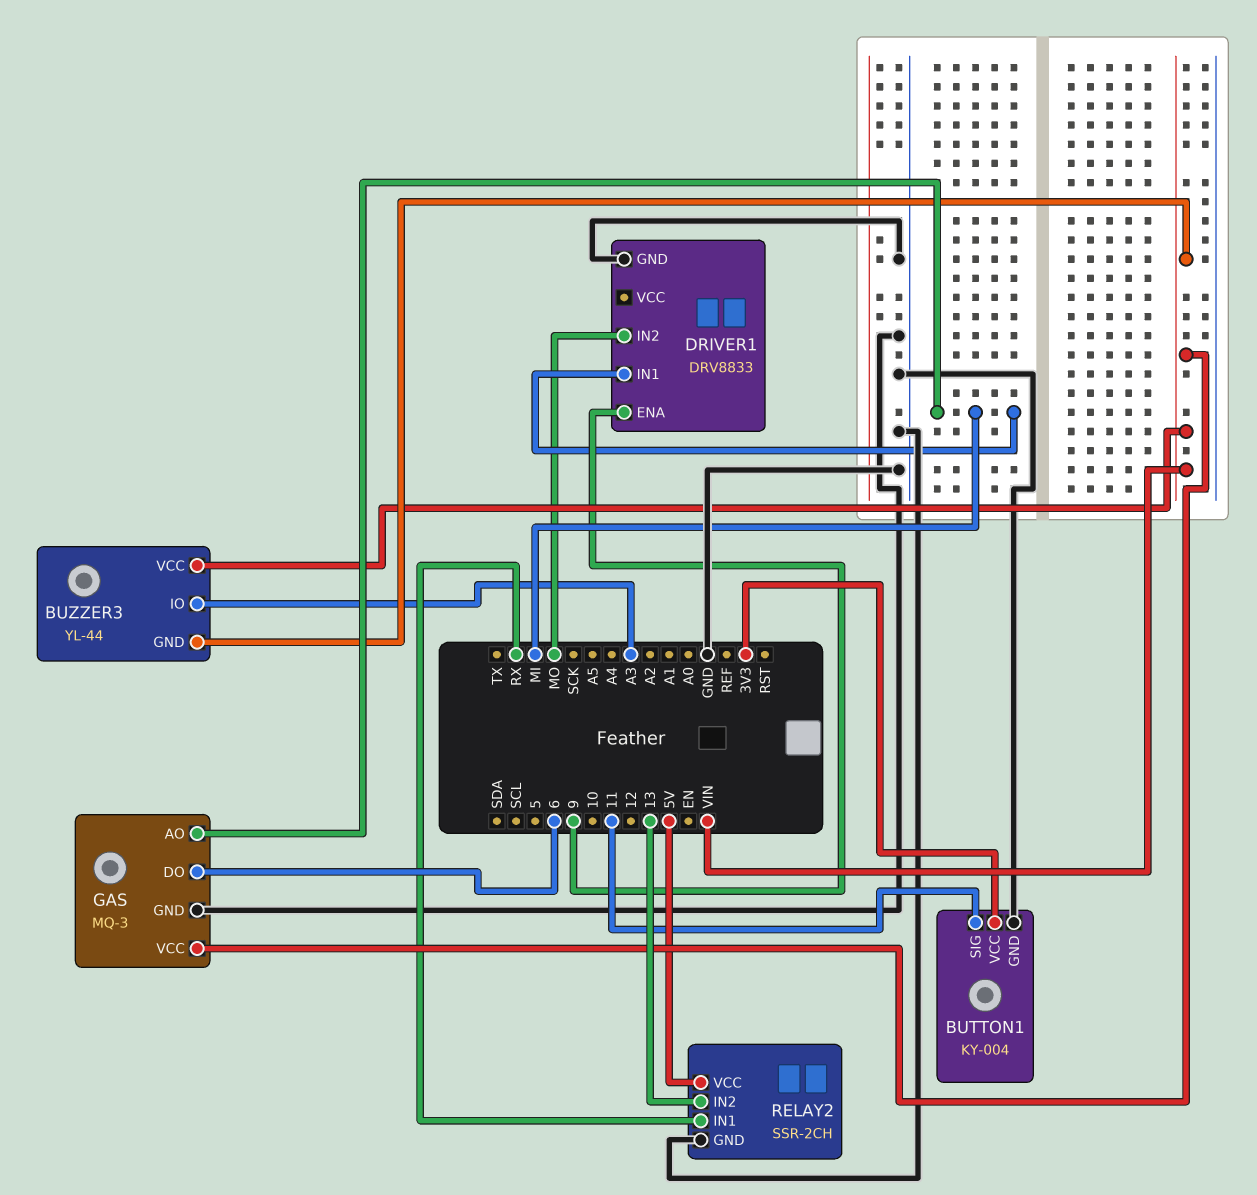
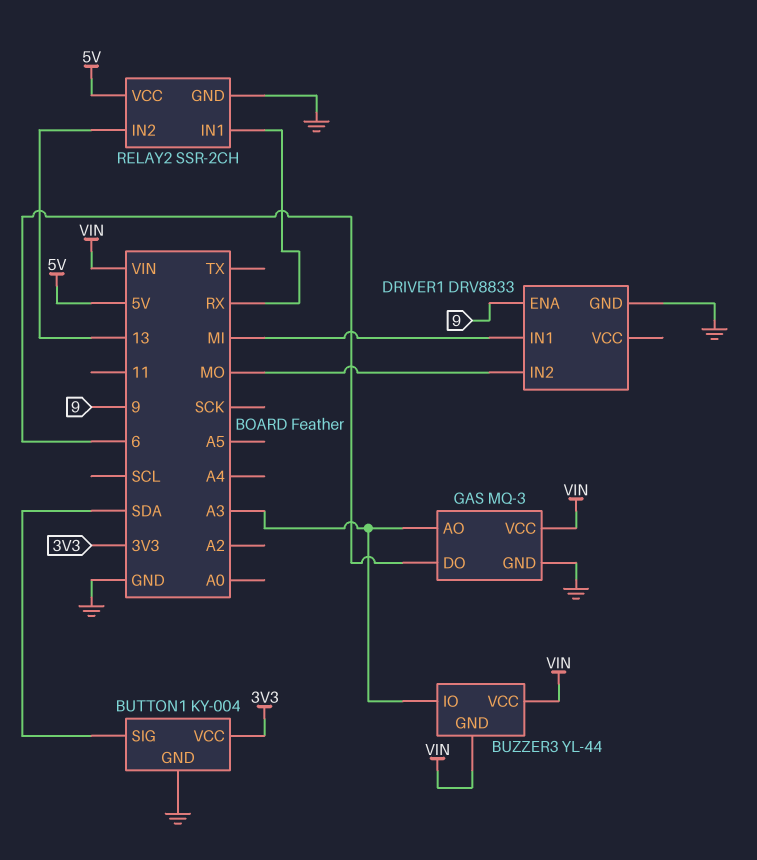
BUTTON1 pin SIG: 11 -> SDA
GAS pin AO: MI -> A3

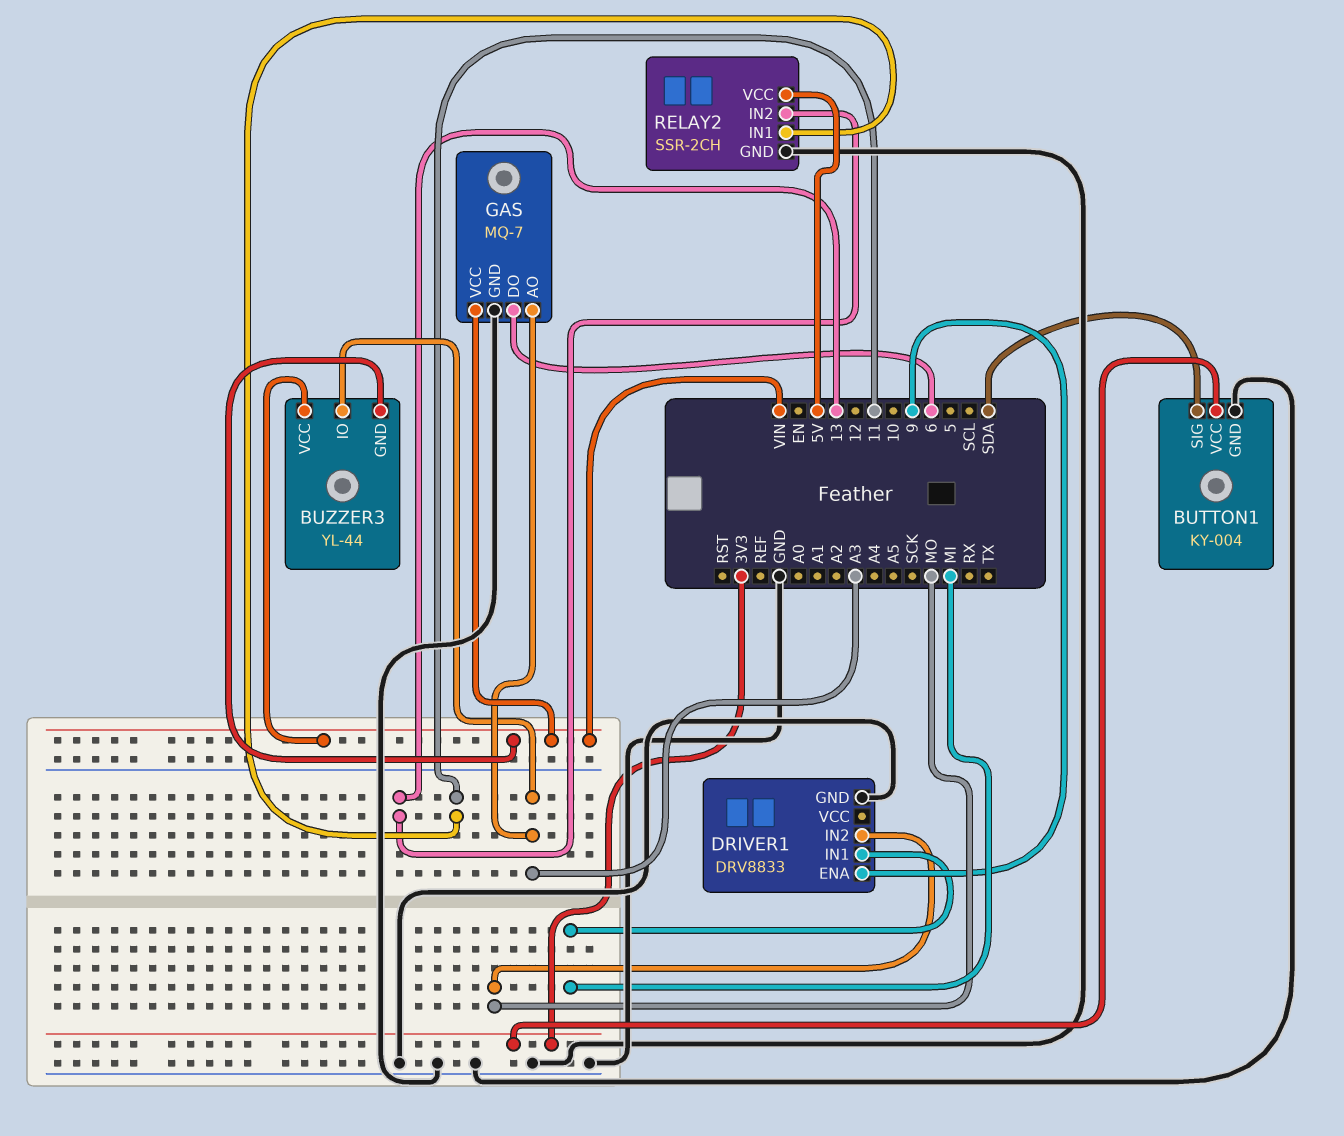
GAS: MQ-3 -> MQ-7
RELAY2 pin IN1: RX -> 11

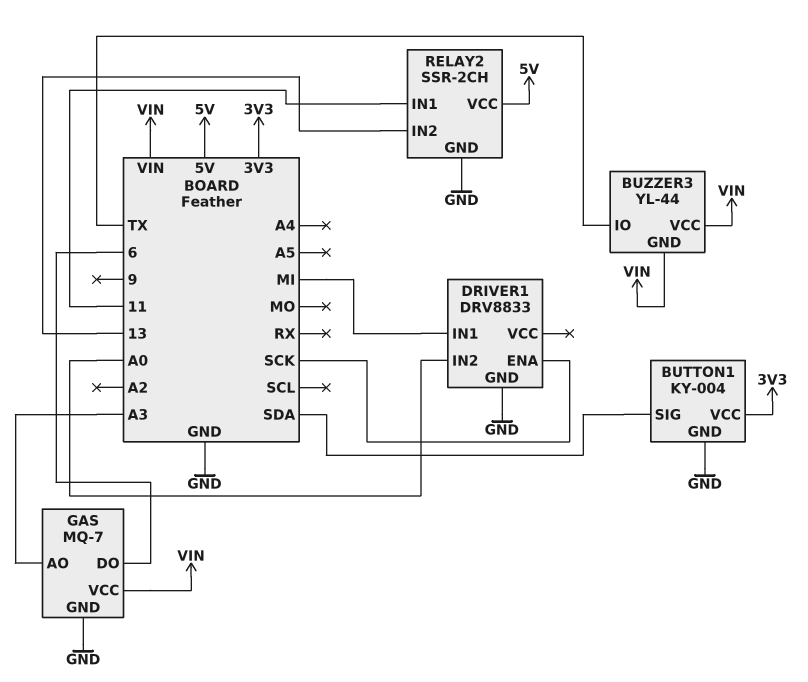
BUZZER3 pin IO: A3 -> TX
DRIVER1 pin ENA: 9 -> SCK
DRIVER1 pin IN2: MO -> A0

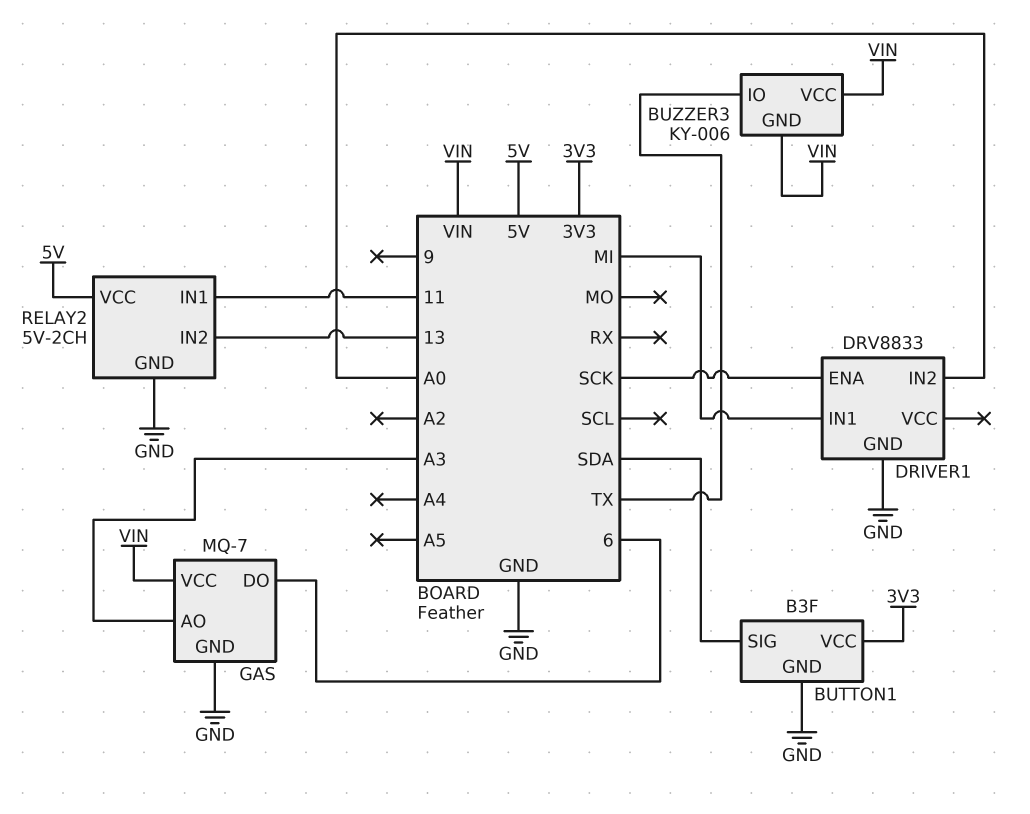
BUTTON1: KY-004 -> B3F
BUZZER3: YL-44 -> KY-006
RELAY2: SSR-2CH -> 5V-2CH

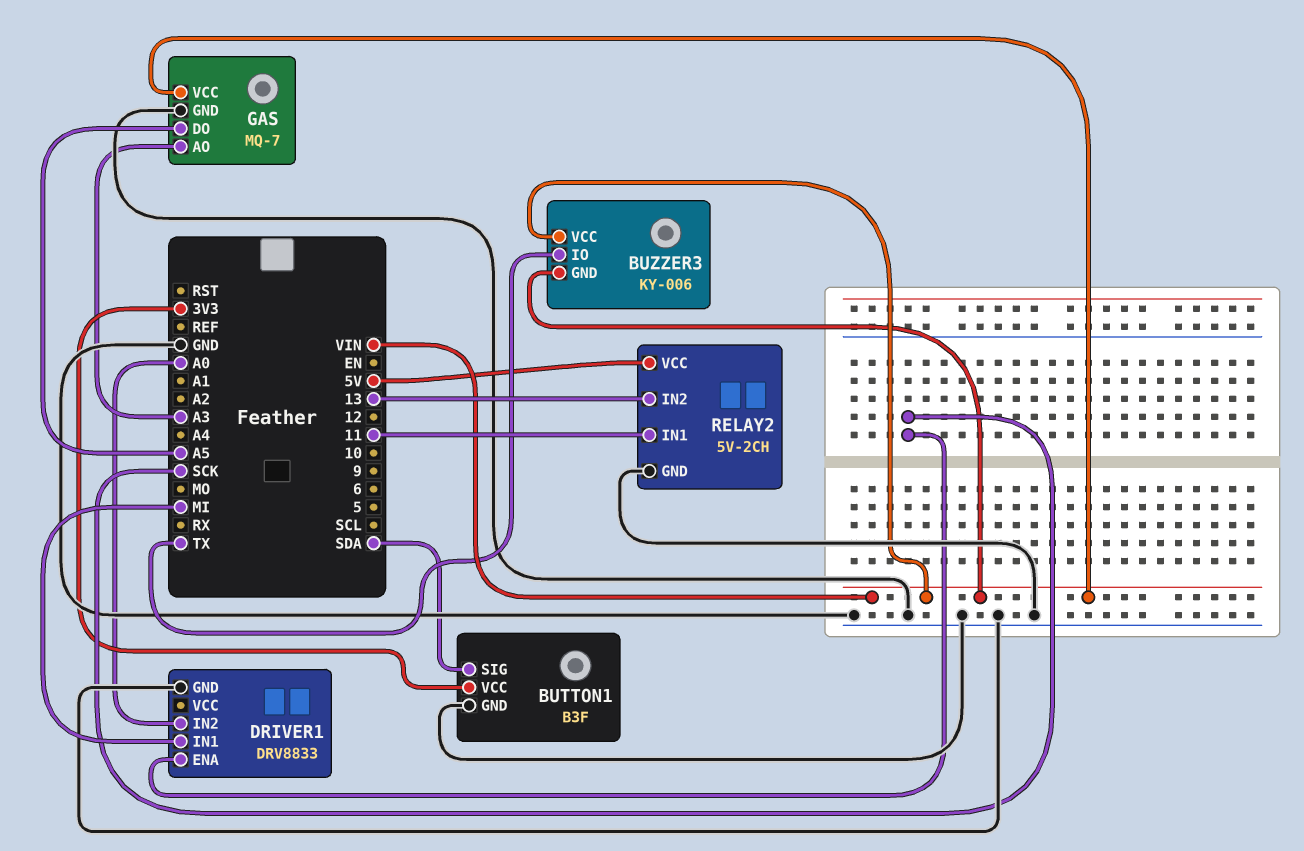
GAS pin DO: 6 -> A5

